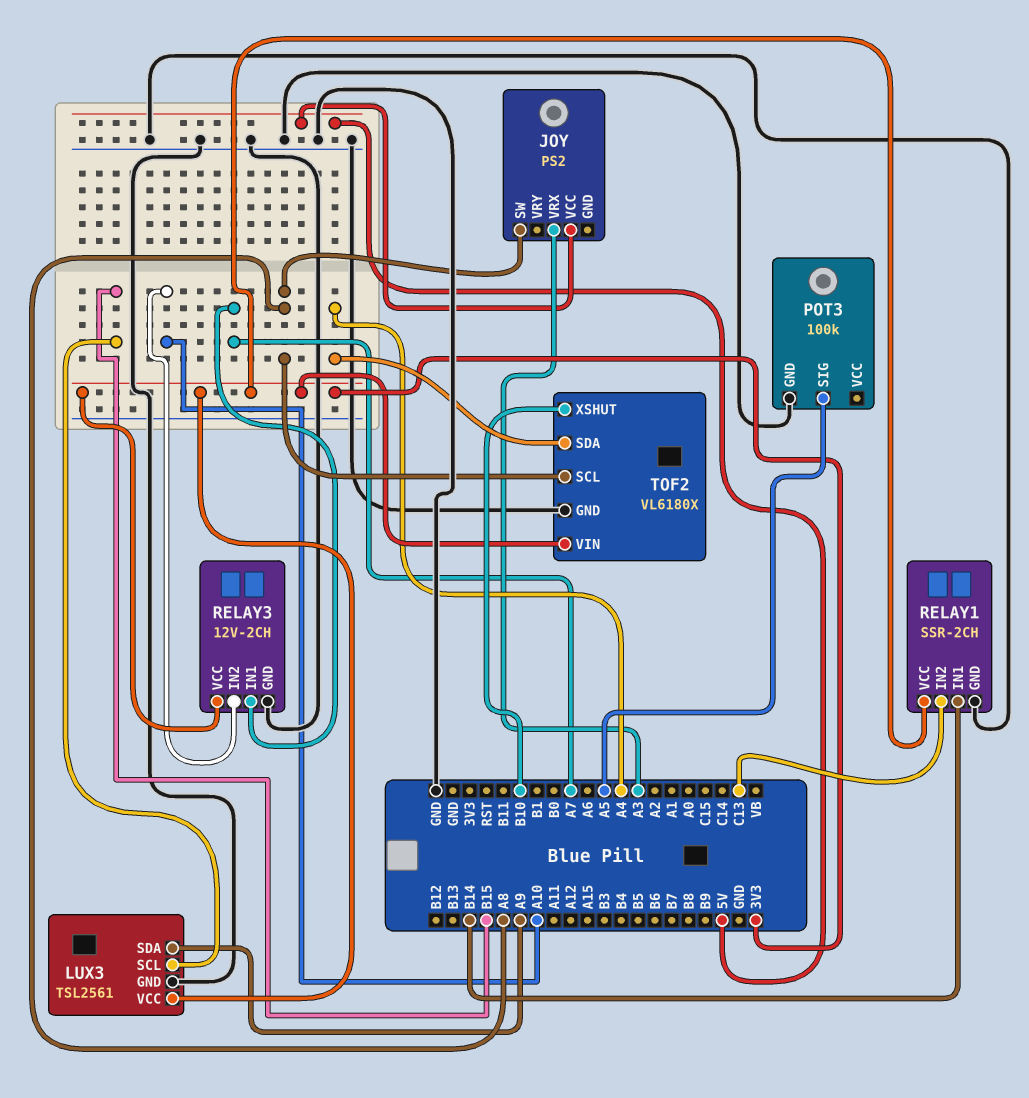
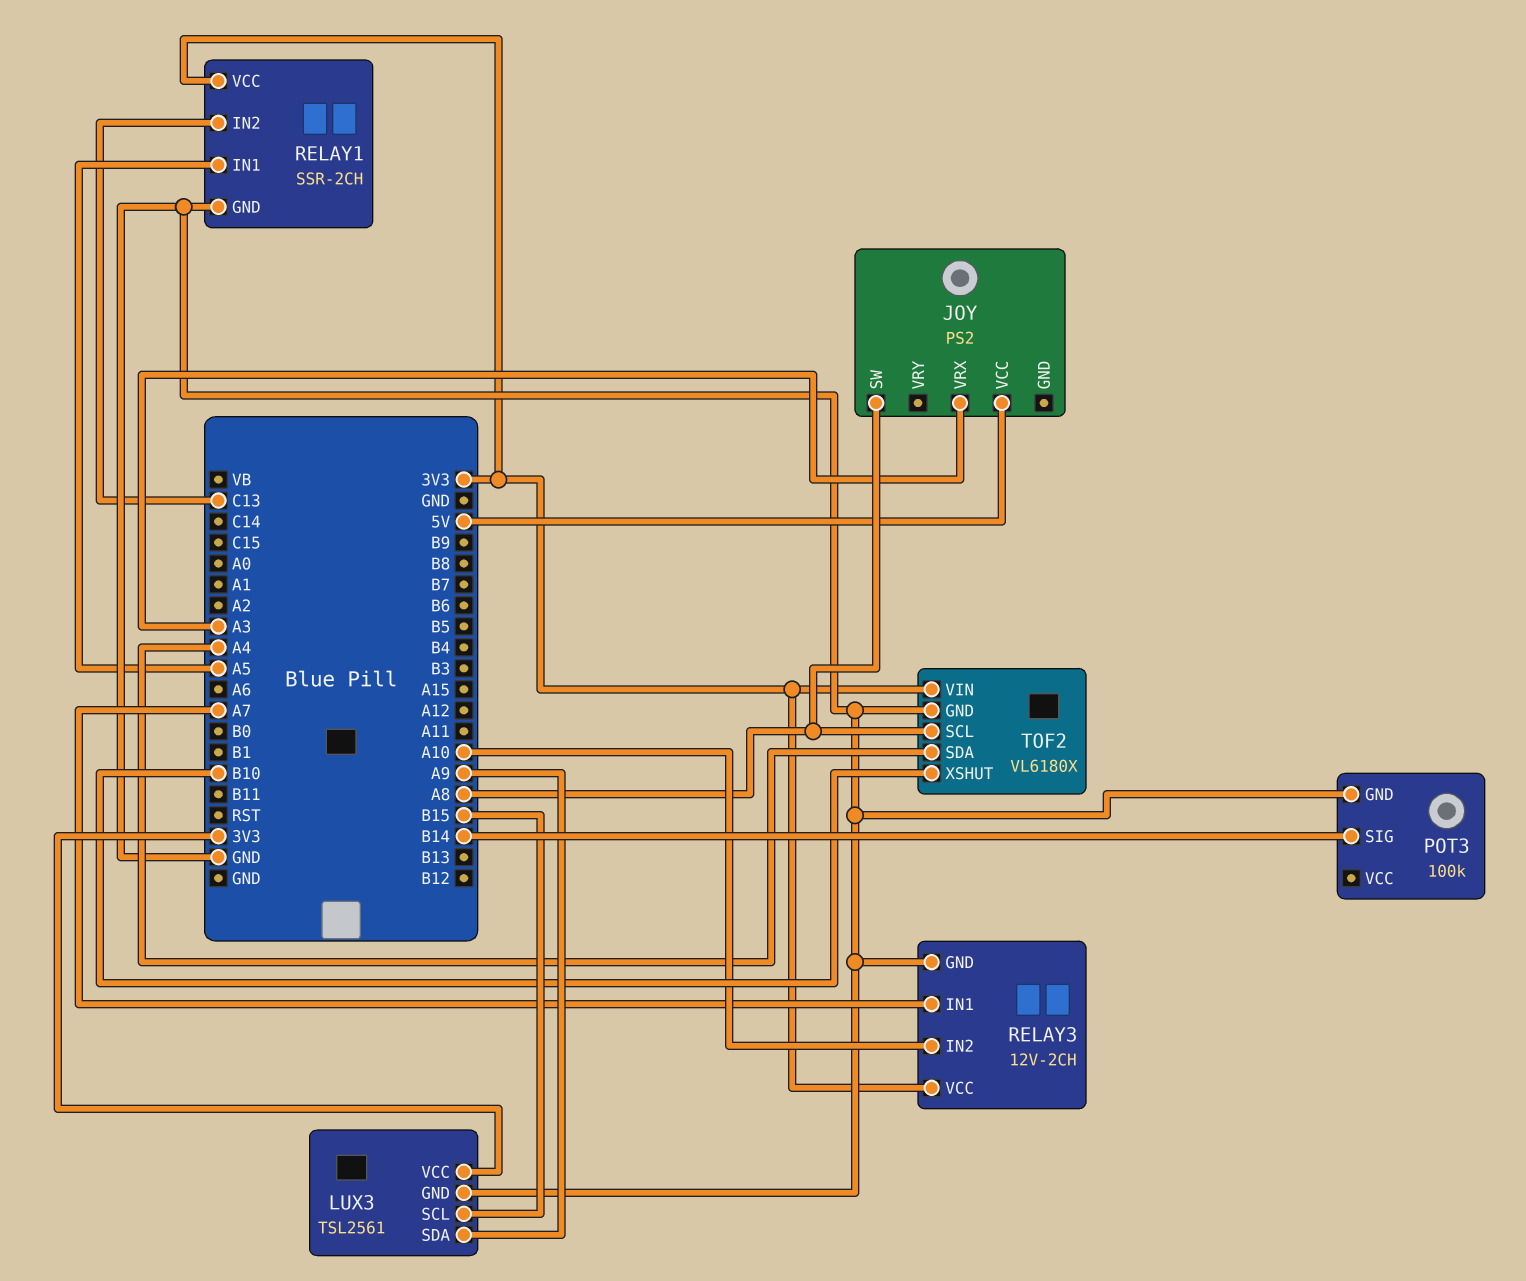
POT3 pin SIG: A5 -> B14
RELAY1 pin IN1: B14 -> A5

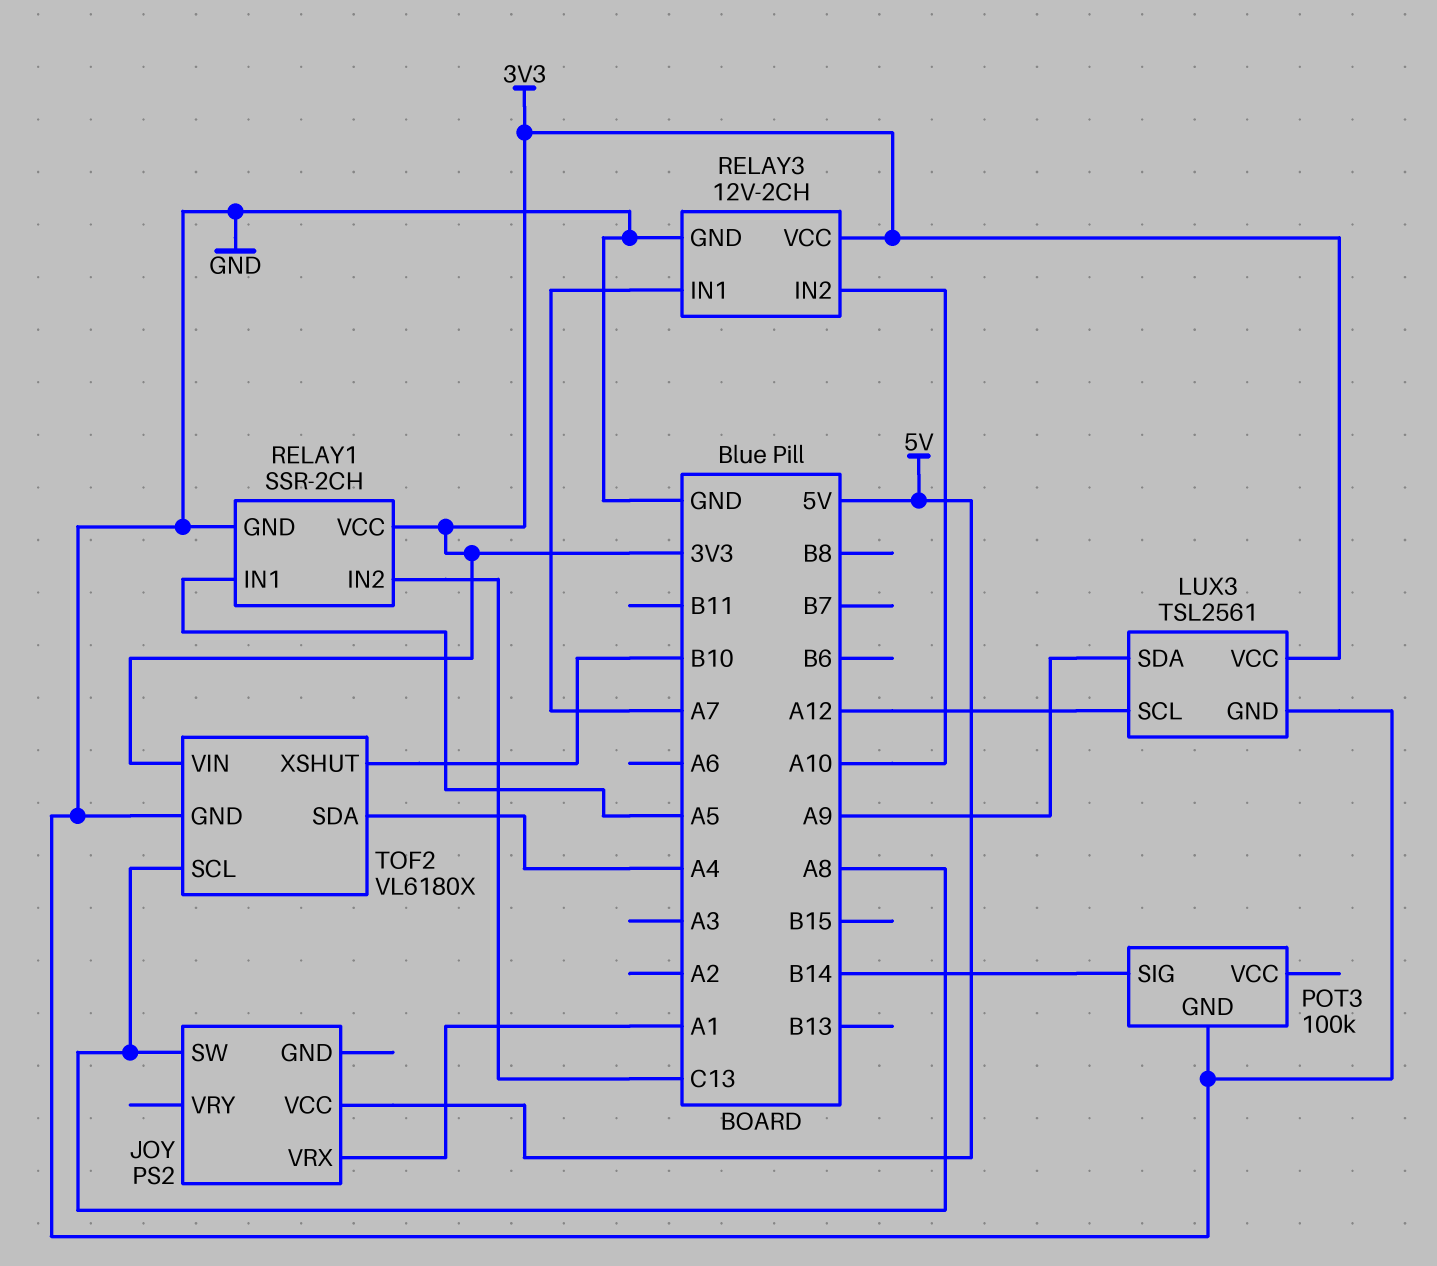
JOY pin VRX: A3 -> A1
LUX3 pin SCL: B15 -> A12

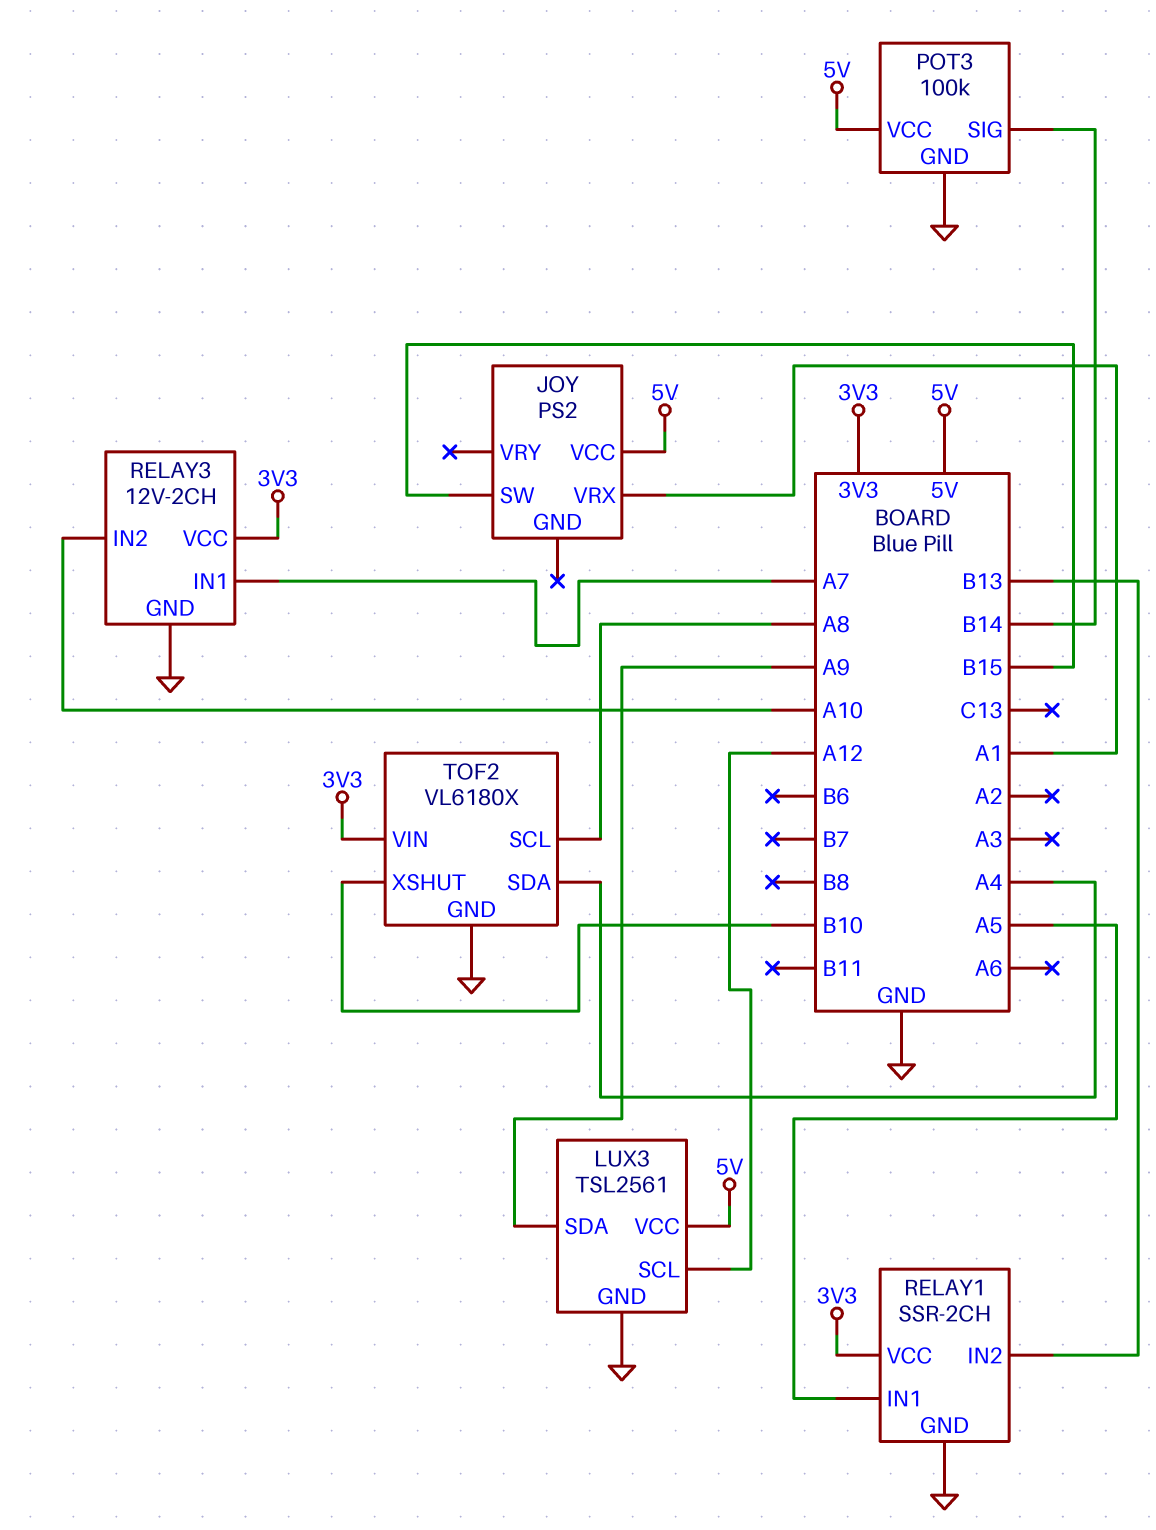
JOY pin SW: A8 -> B15
LUX3 pin VCC: 3V3 -> 5V
POT3 pin VCC: none -> 5V
RELAY1 pin IN2: C13 -> B13

